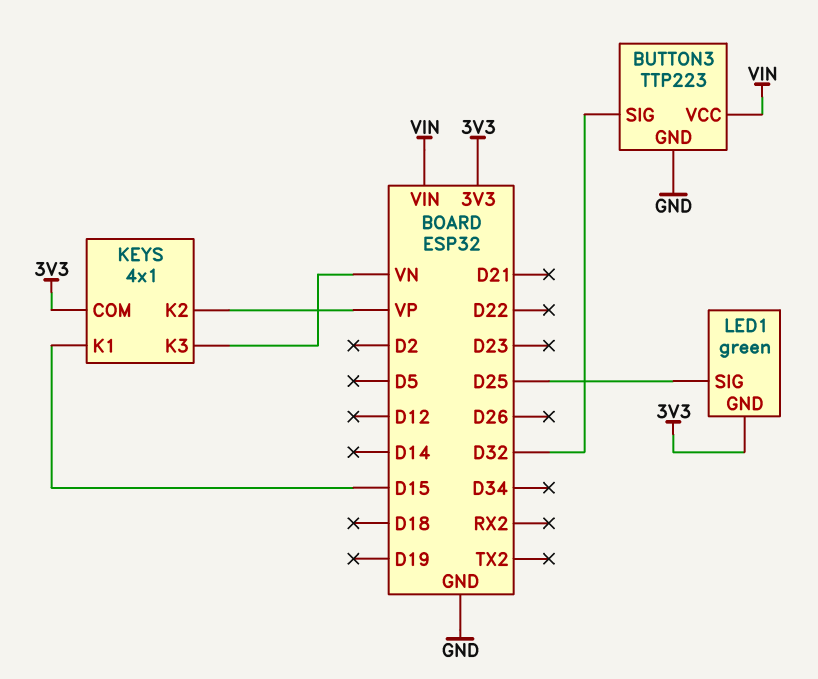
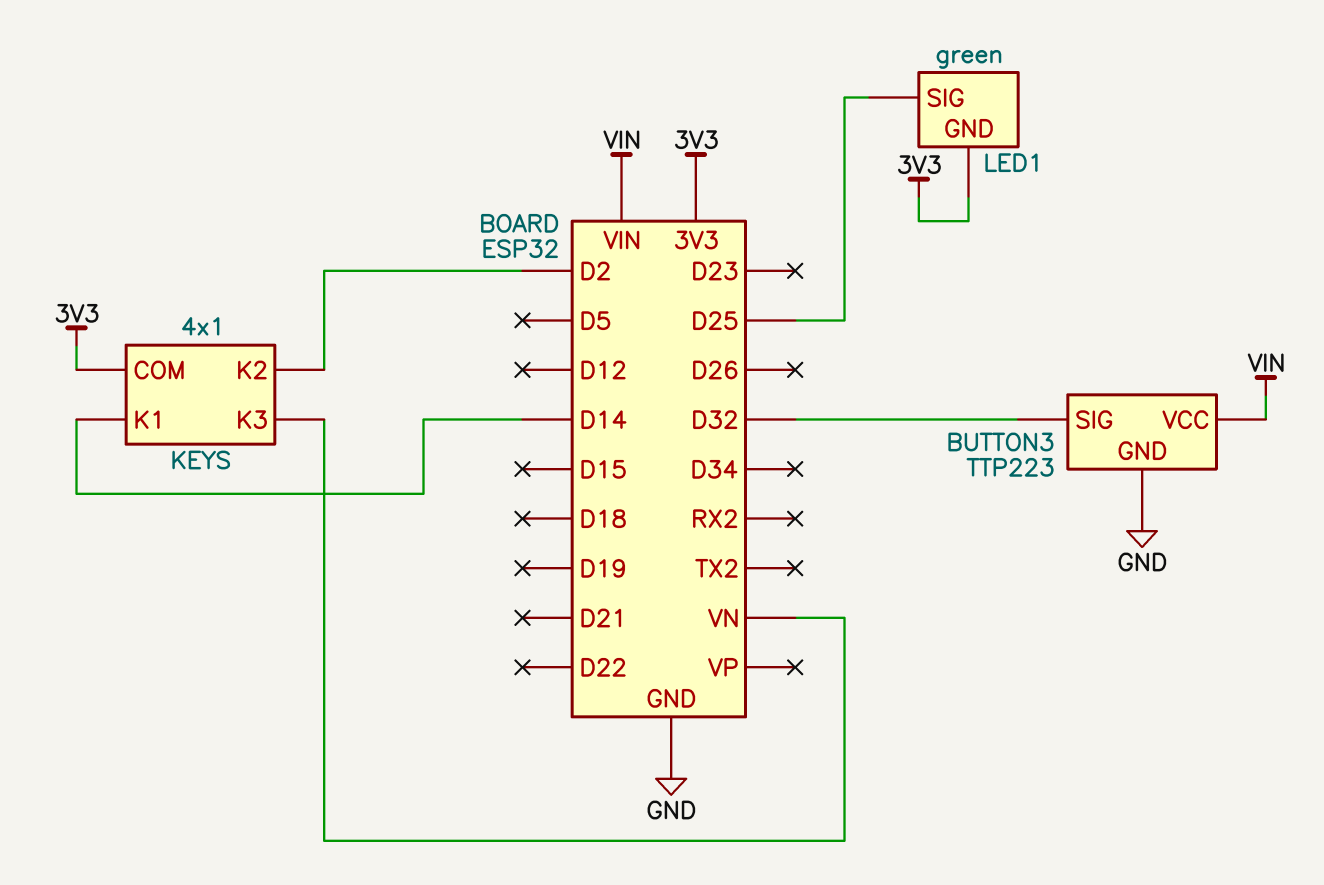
KEYS pin K1: D15 -> D14
KEYS pin K2: VP -> D2

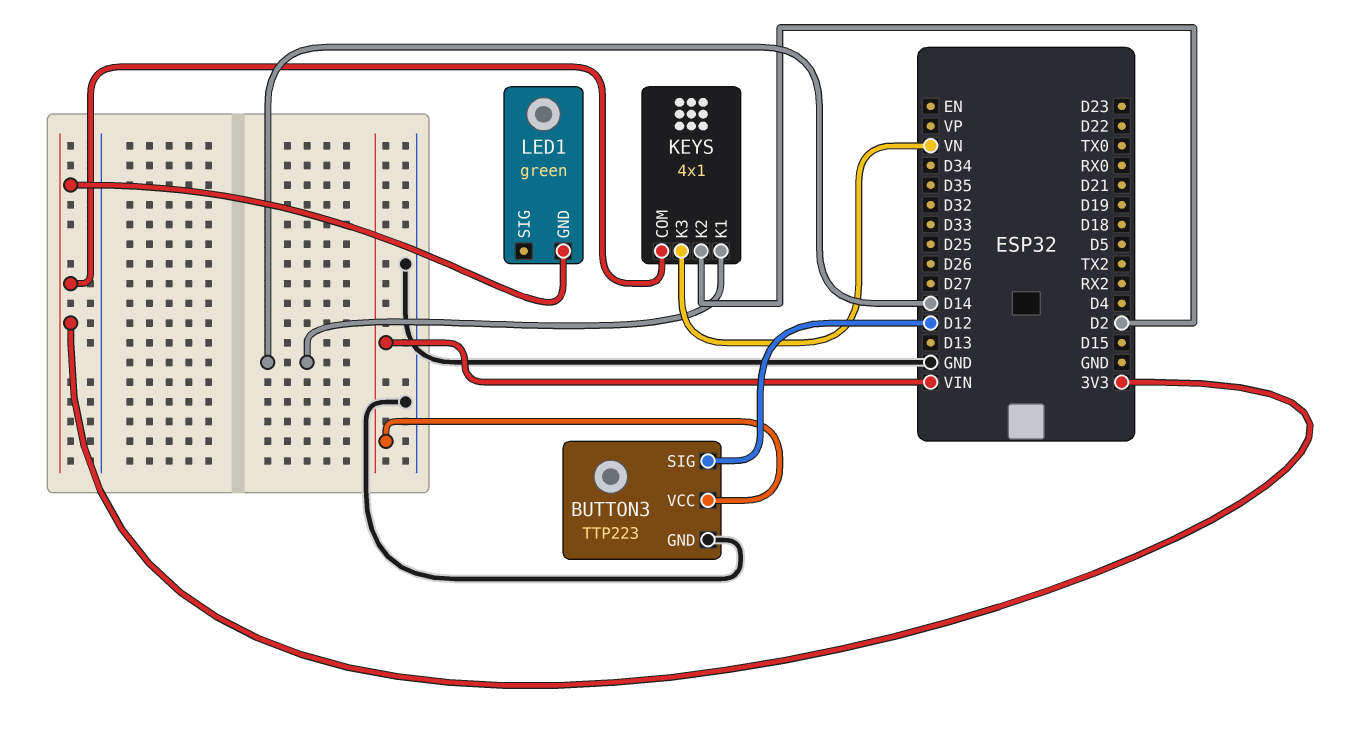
BUTTON3 pin SIG: D32 -> D12
LED1 pin SIG: D25 -> none

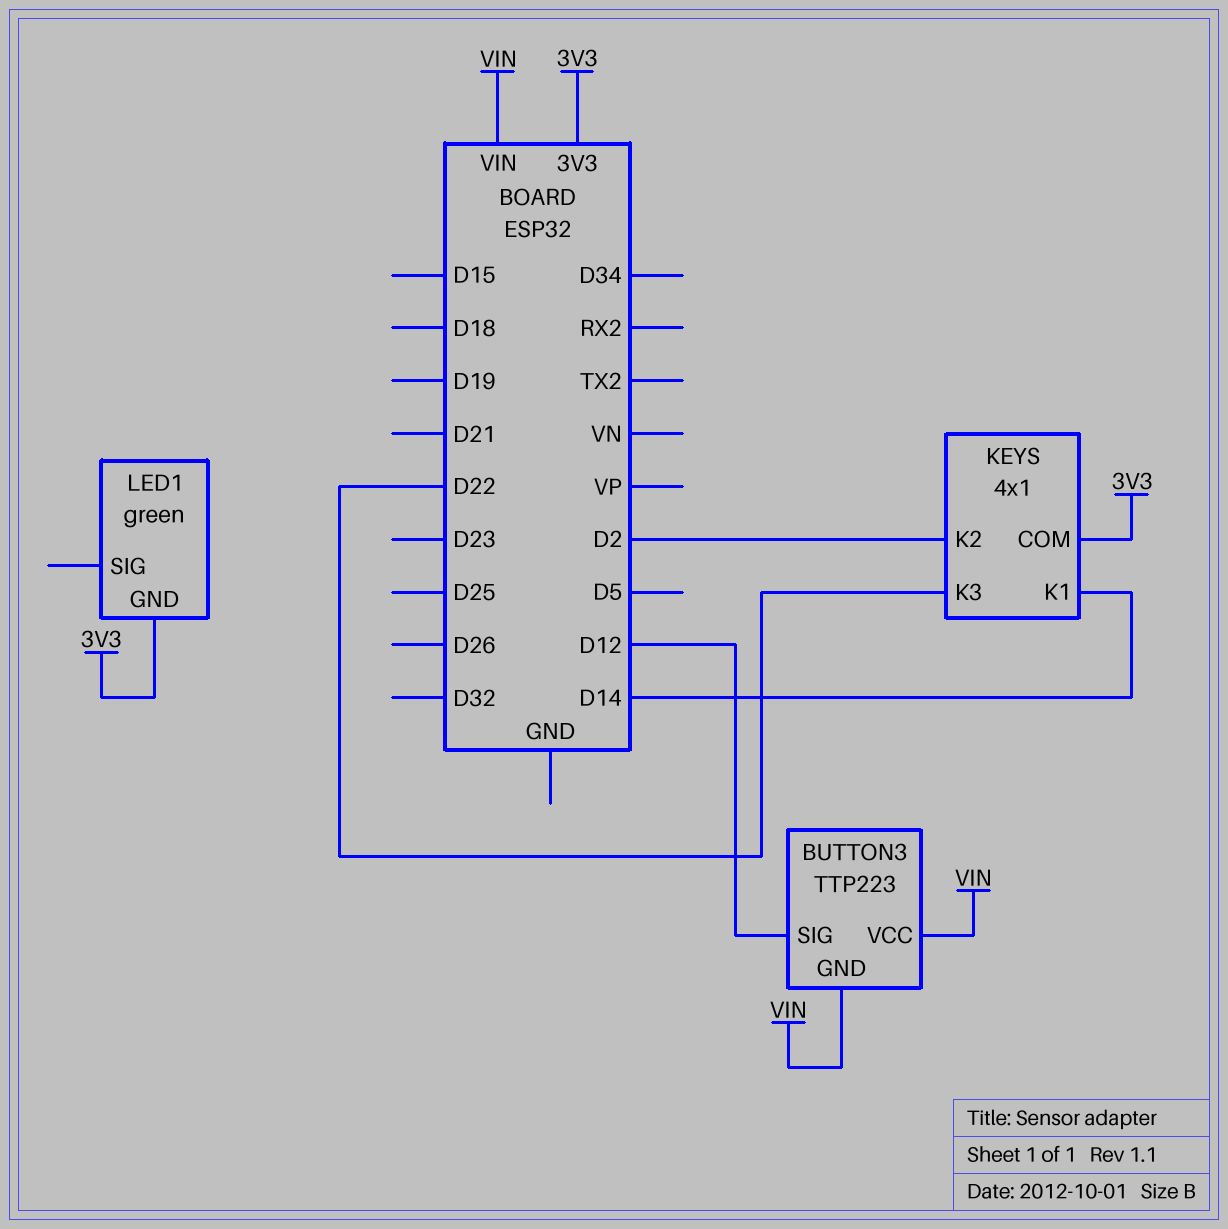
BUTTON3 pin GND: GND -> VIN
KEYS pin K3: VN -> D22

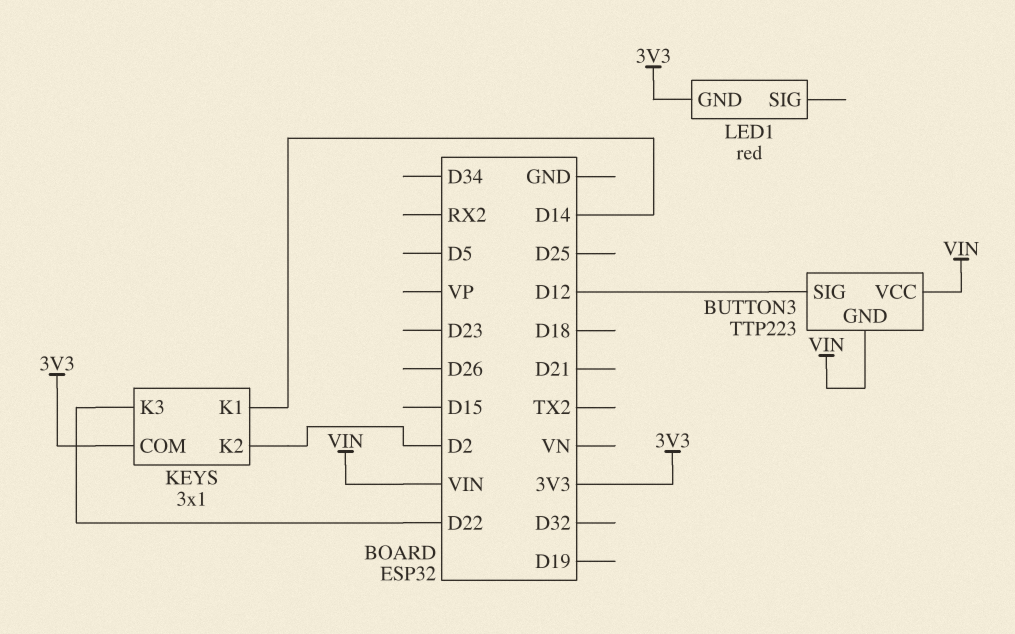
KEYS: 4x1 -> 3x1
LED1: green -> red

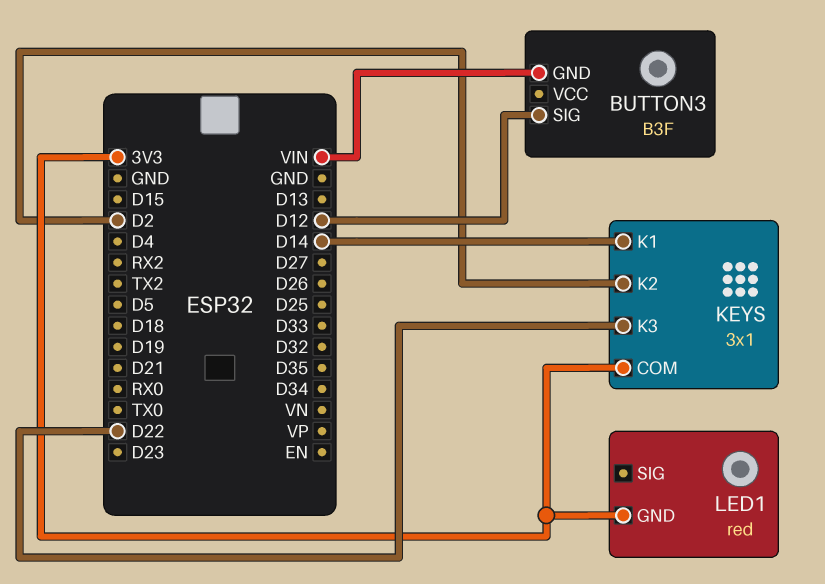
BUTTON3: TTP223 -> B3F
BUTTON3 pin VCC: VIN -> none

